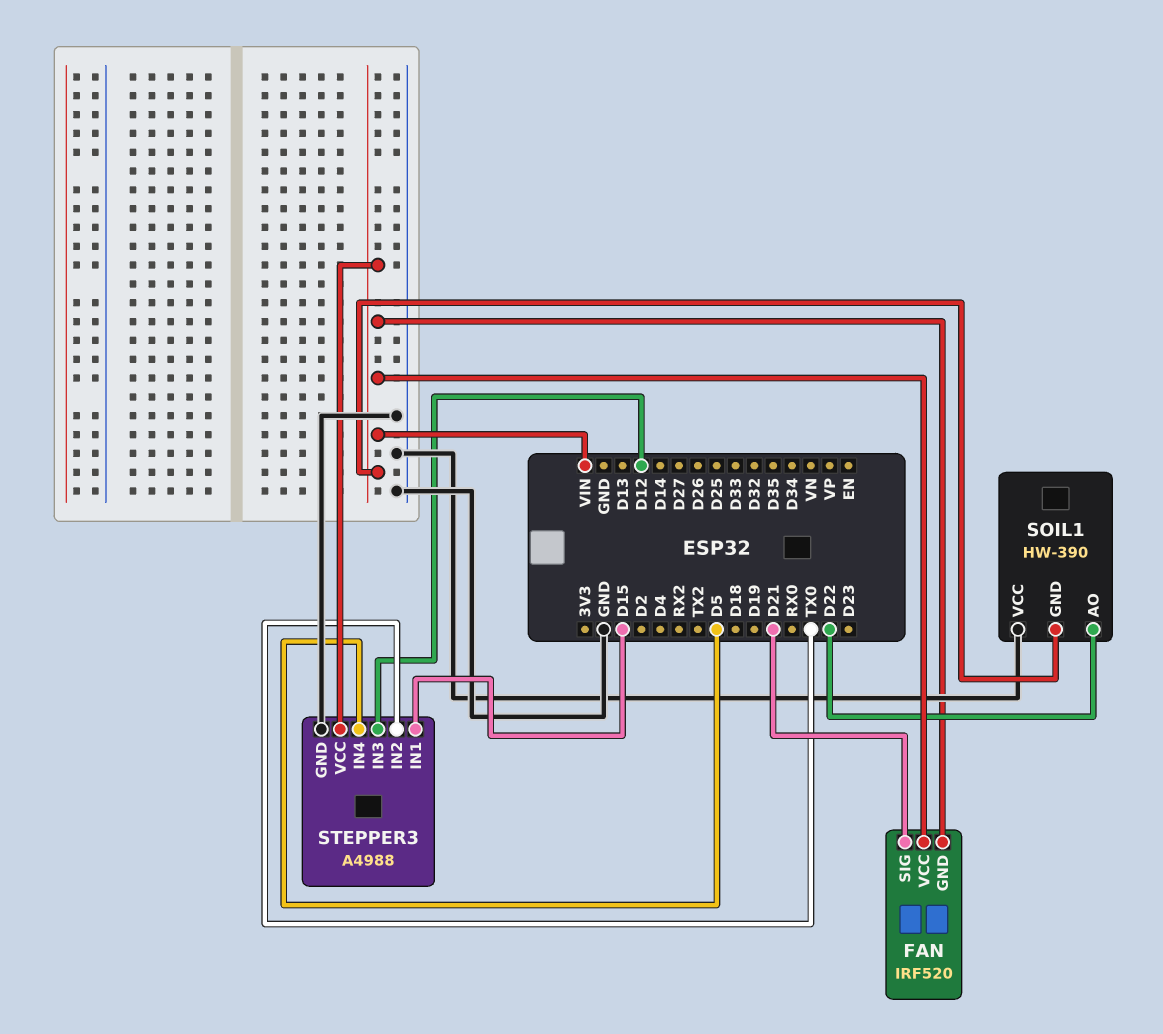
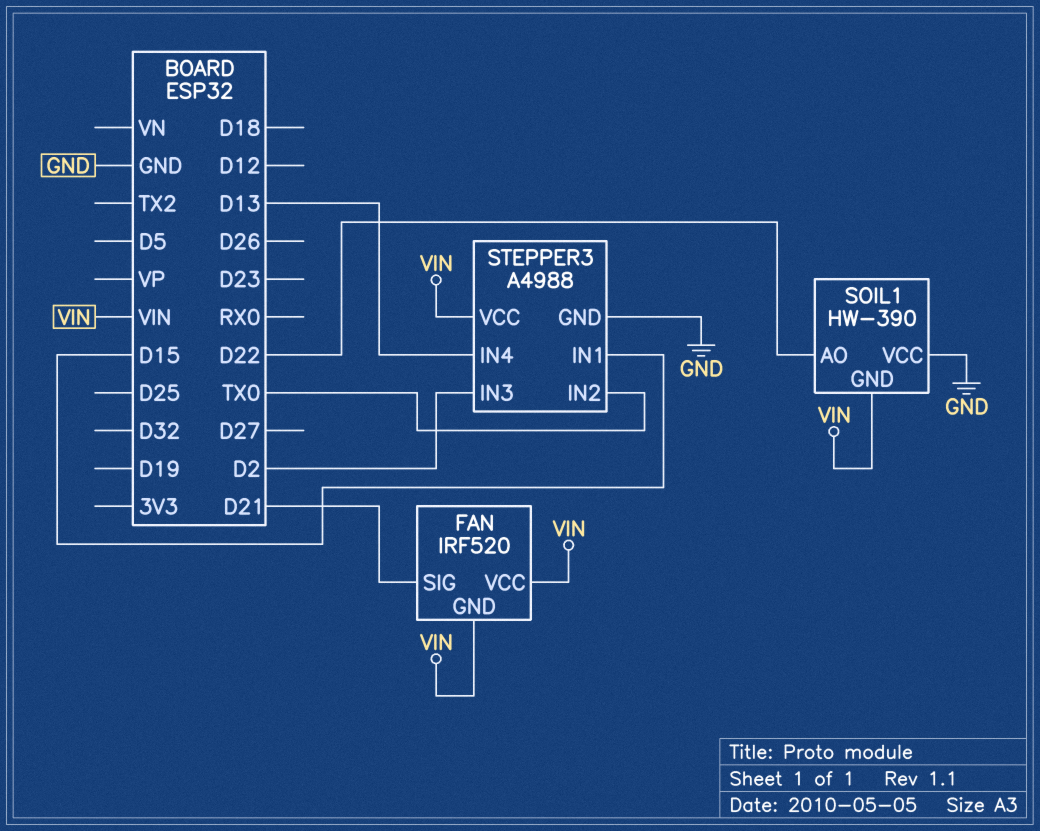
STEPPER3 pin IN3: D12 -> D2
STEPPER3 pin IN4: D5 -> D13

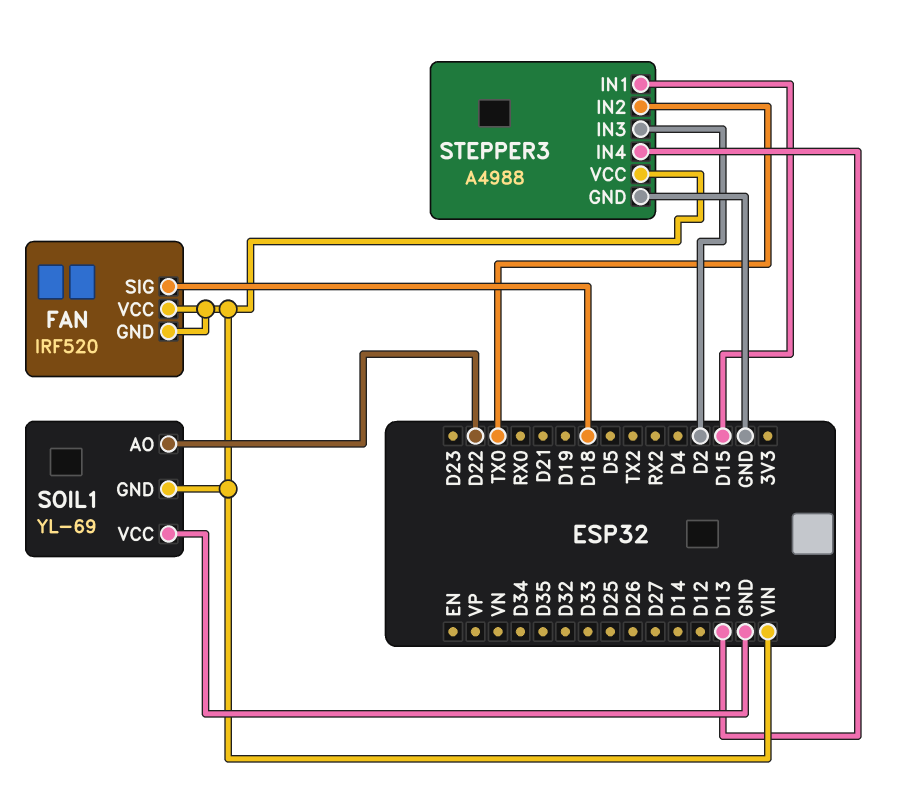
FAN pin SIG: D21 -> D18
SOIL1: HW-390 -> YL-69

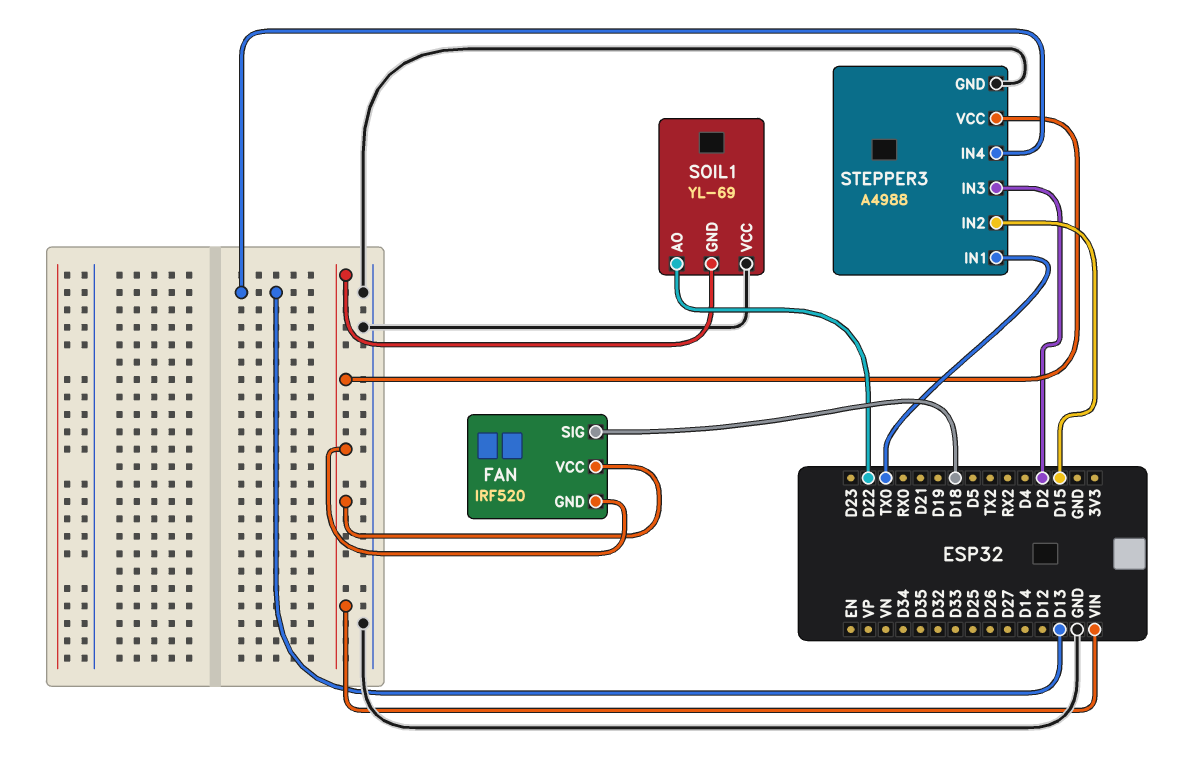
STEPPER3 pin IN1: D15 -> TX0
STEPPER3 pin IN2: TX0 -> D15

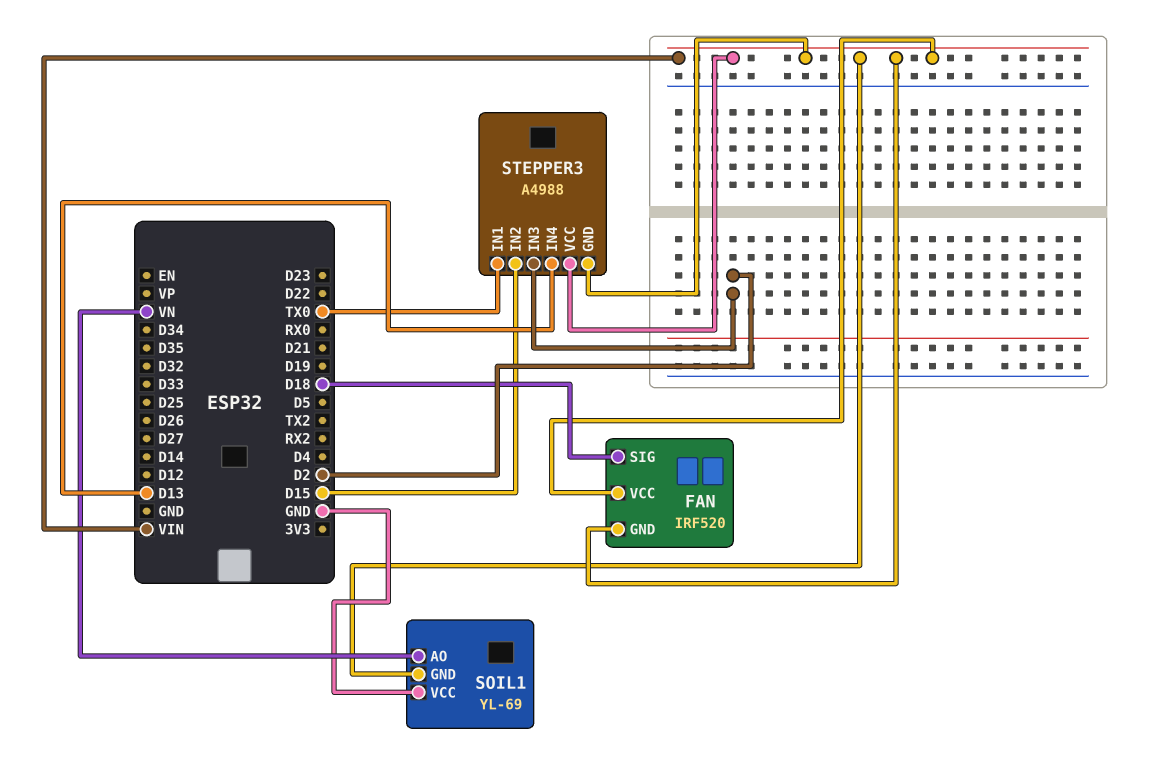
SOIL1 pin AO: D22 -> VN
STEPPER3 pin GND: GND -> VIN

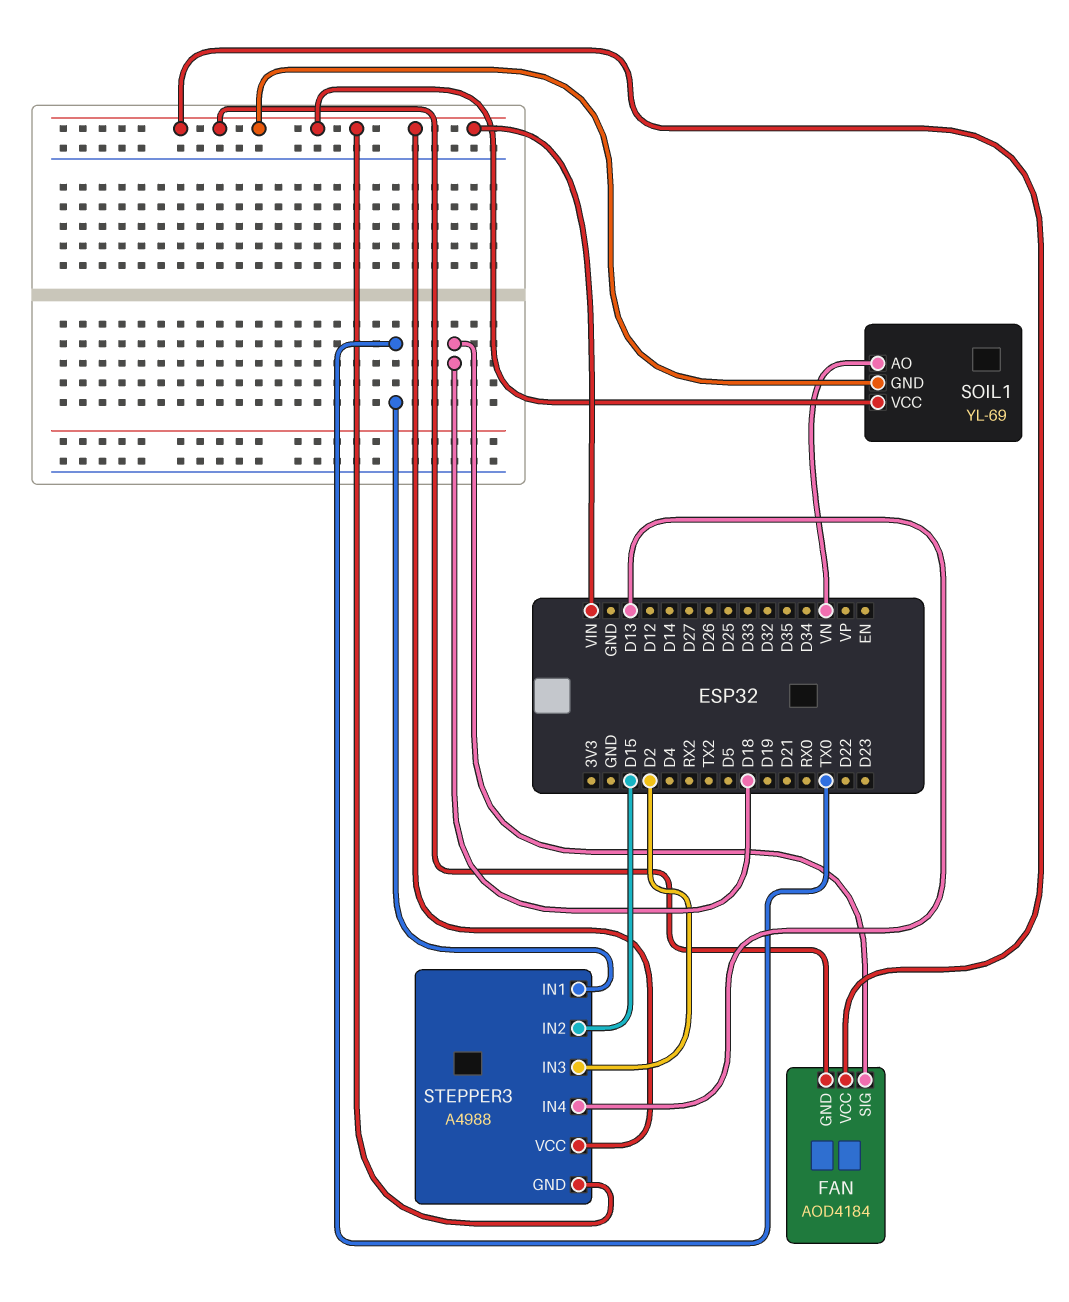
FAN: IRF520 -> AOD4184
SOIL1 pin VCC: GND -> VIN

